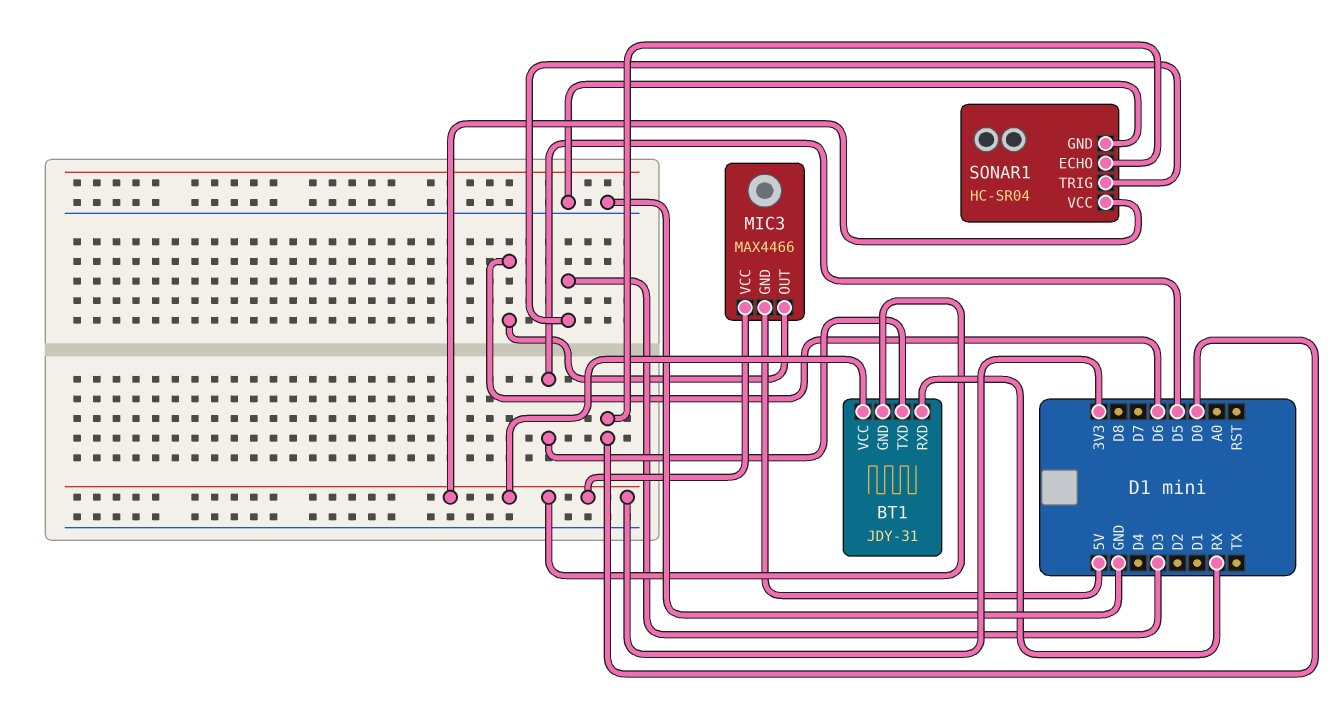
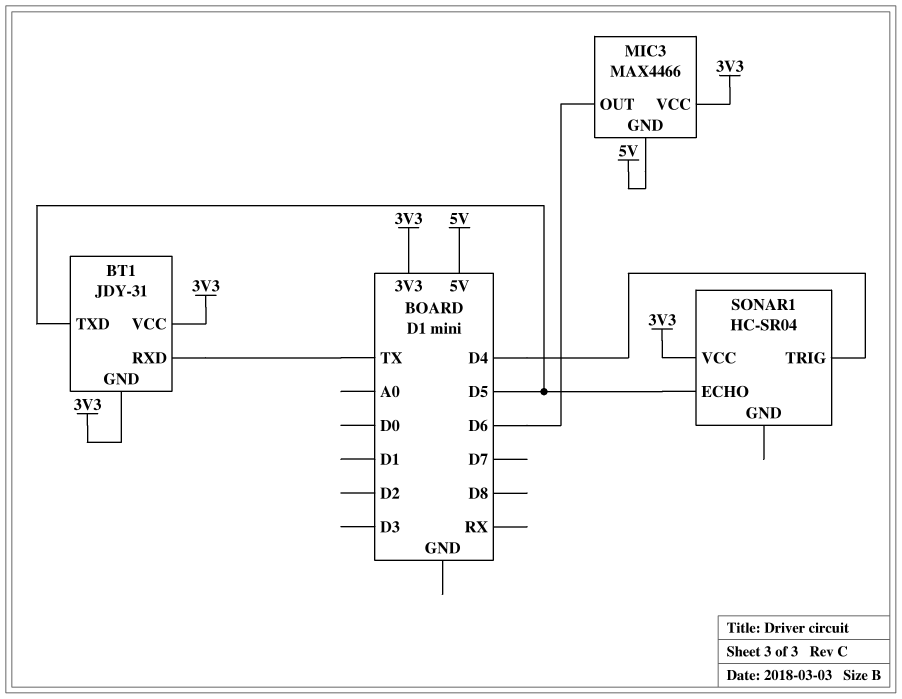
BT1 pin RXD: RX -> TX
SONAR1 pin ECHO: D0 -> D5
SONAR1 pin GND: GND -> none
SONAR1 pin TRIG: D3 -> D4

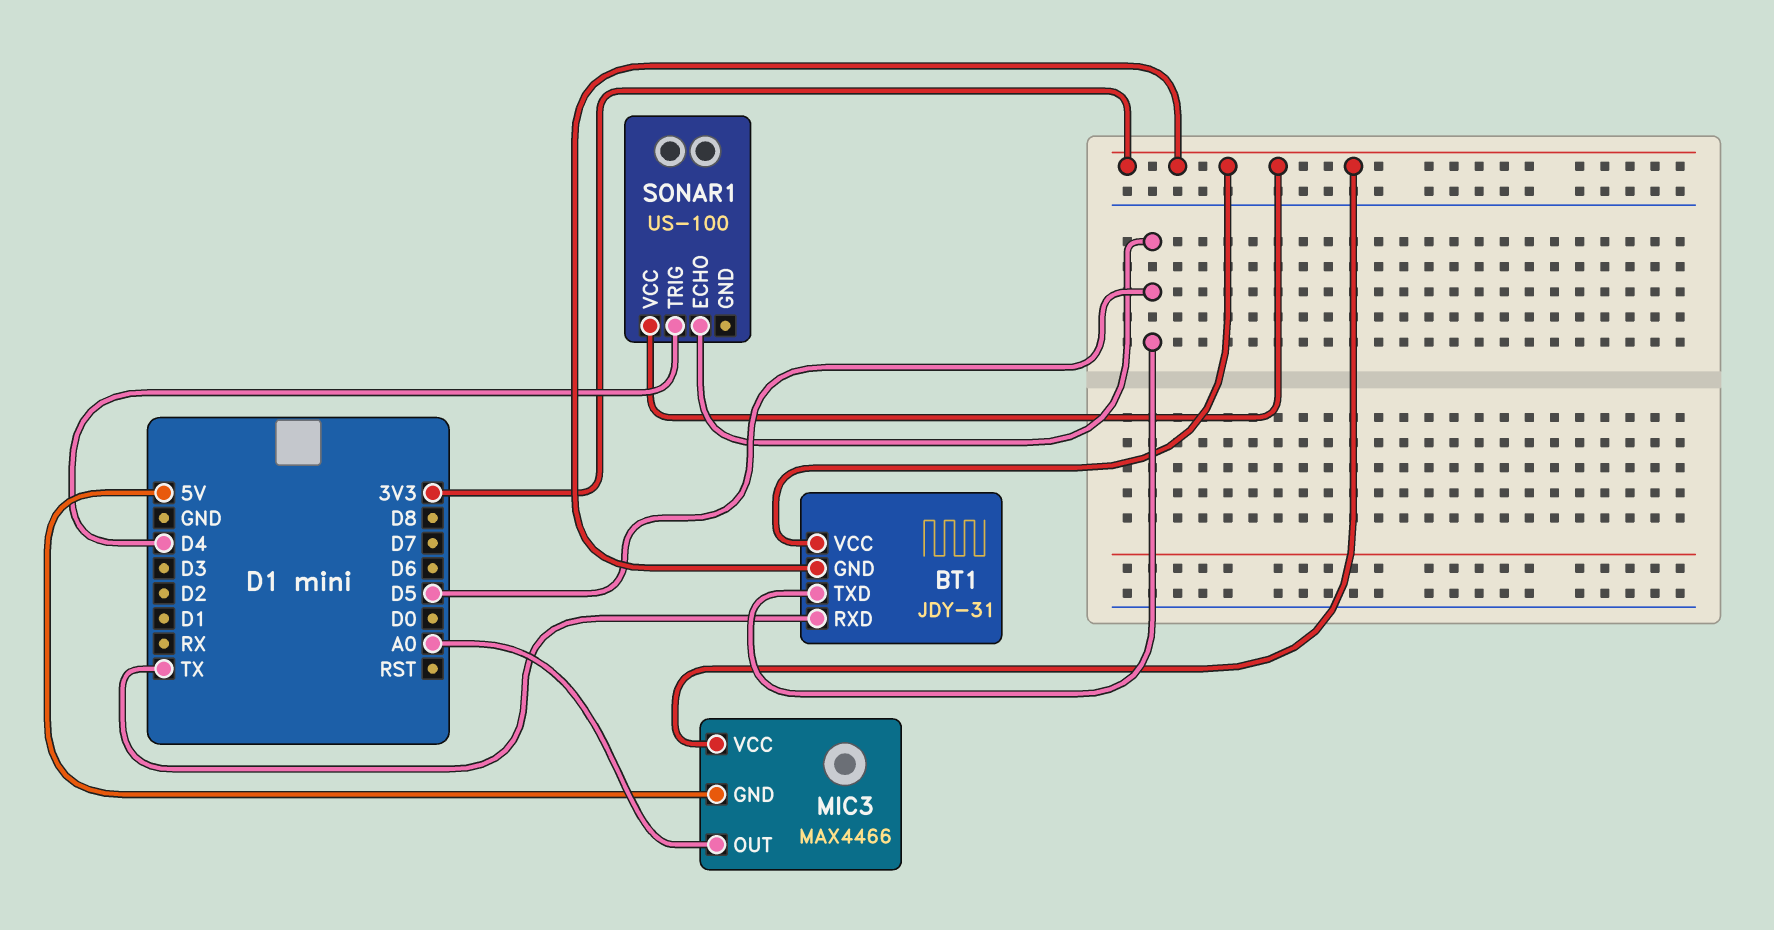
MIC3 pin OUT: D6 -> A0
SONAR1: HC-SR04 -> US-100

